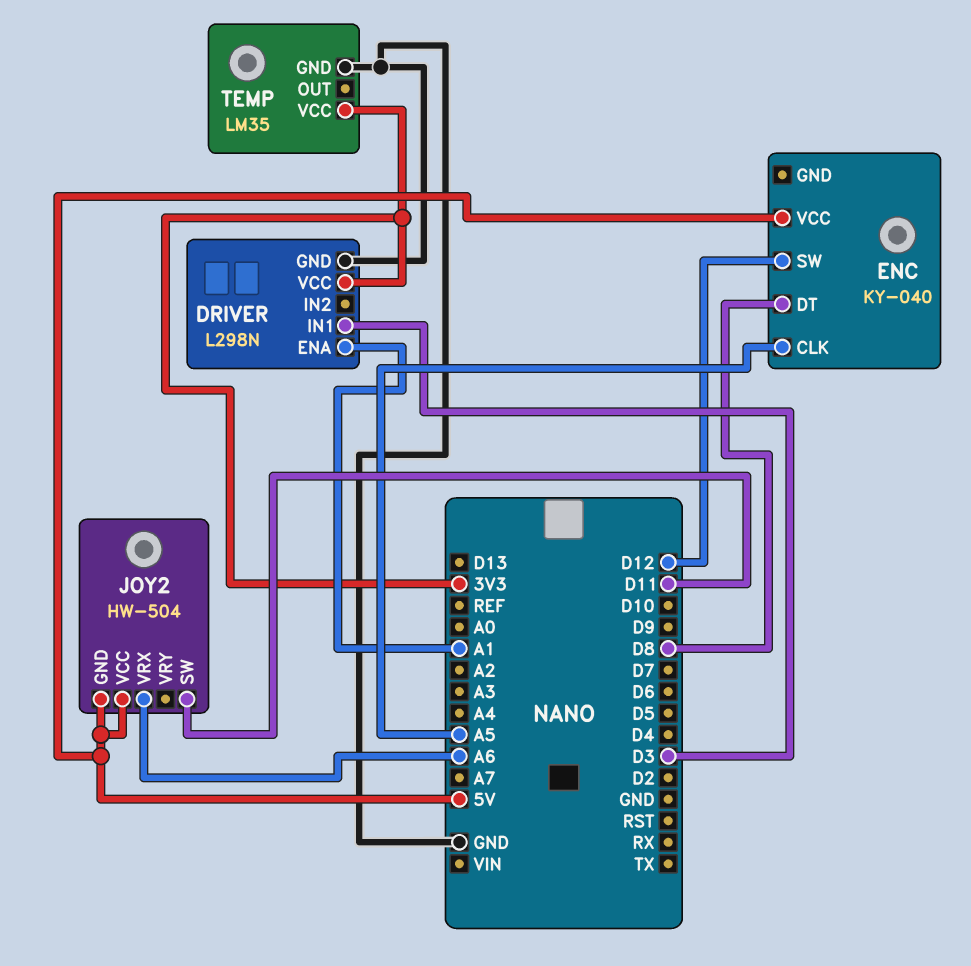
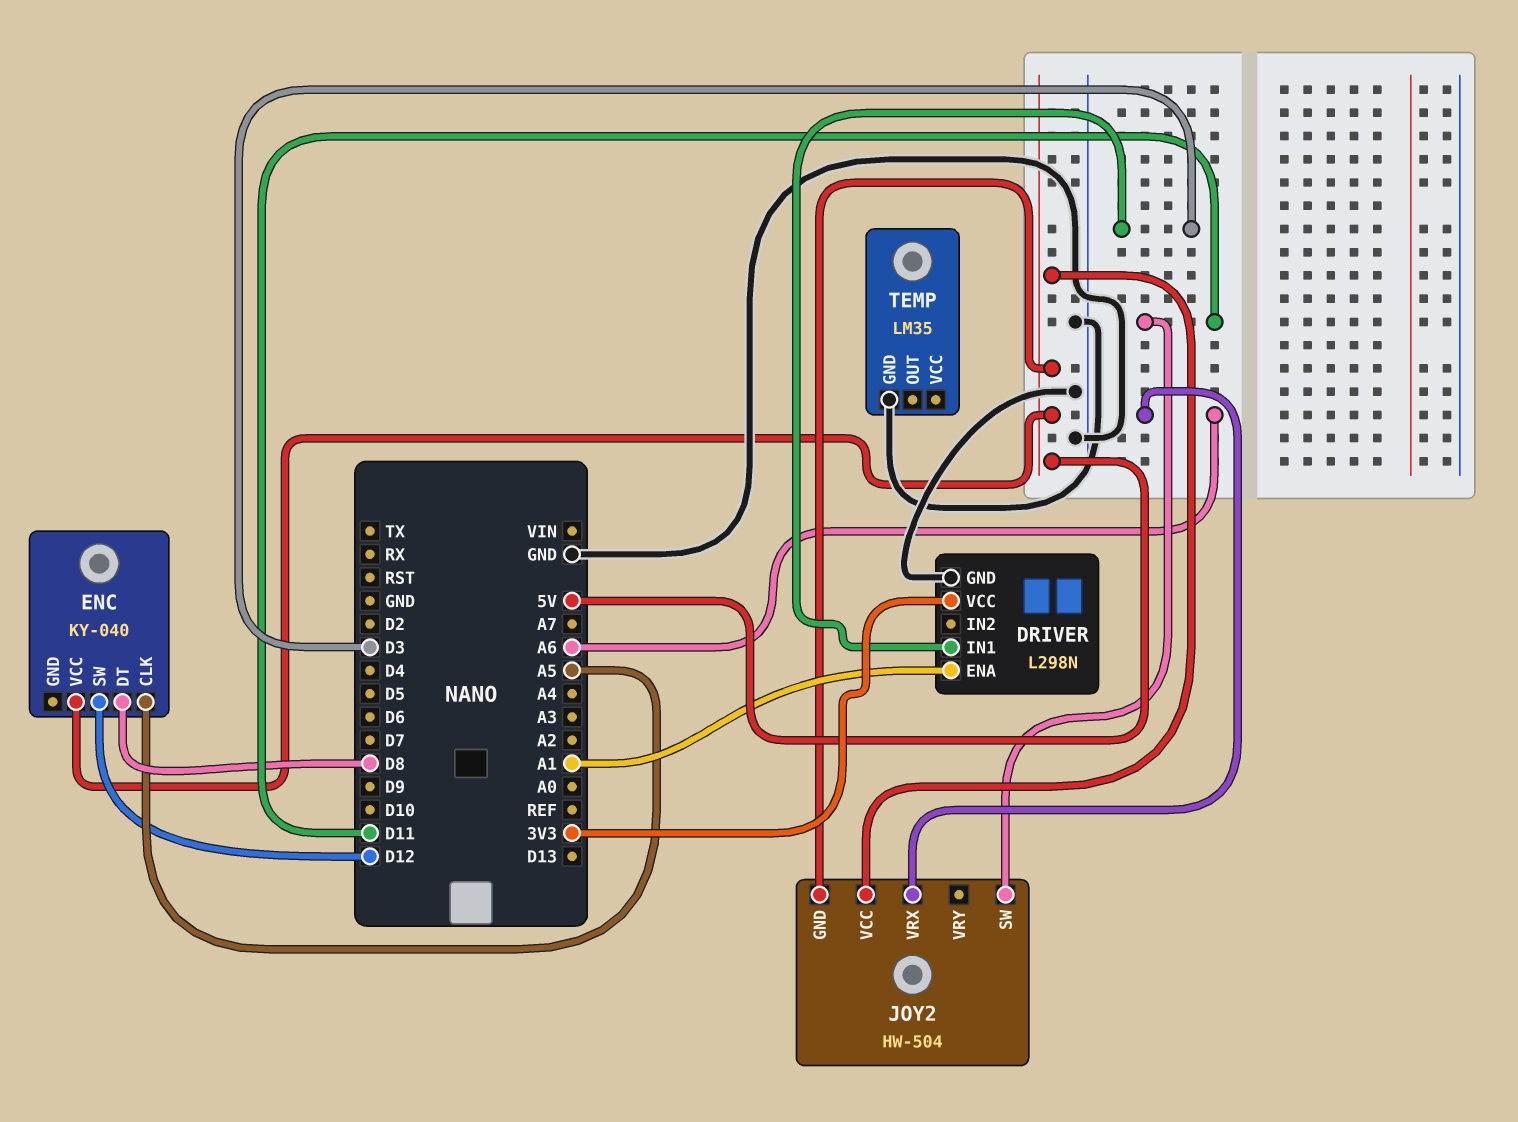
TEMP pin VCC: 3V3 -> none

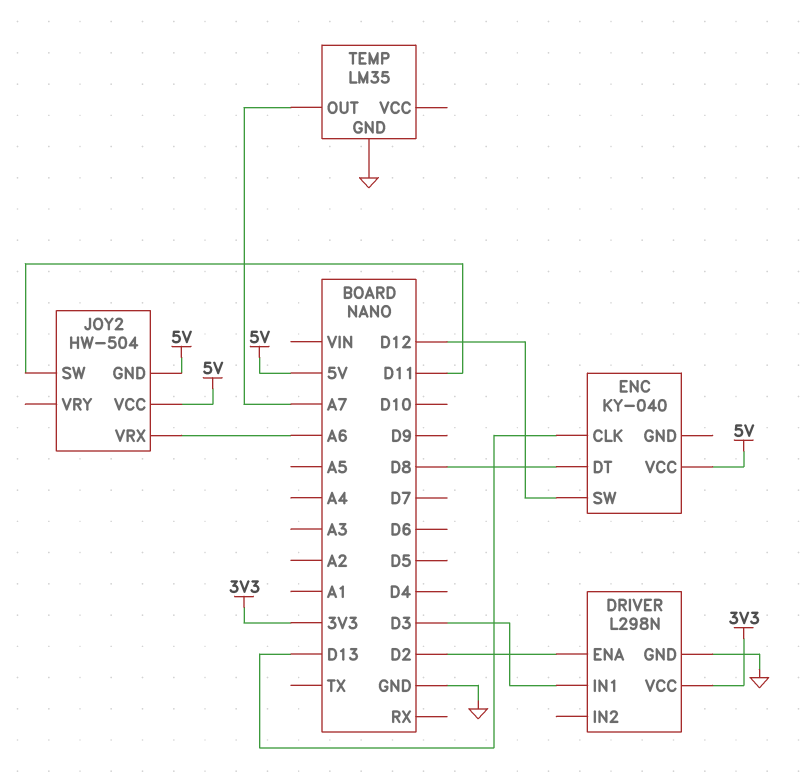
DRIVER pin ENA: A1 -> D2
ENC pin CLK: A5 -> D13
TEMP pin OUT: none -> A7

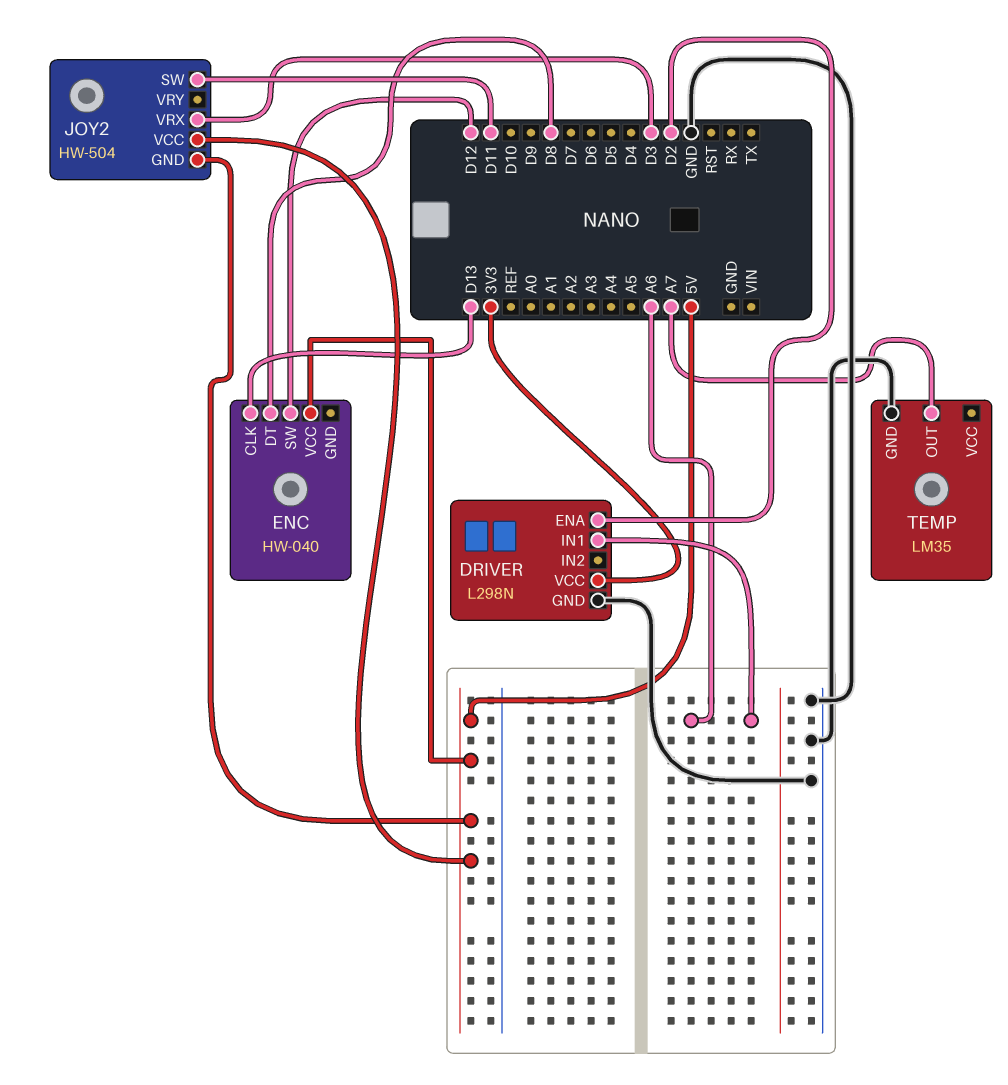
DRIVER pin IN1: D3 -> A6
ENC: KY-040 -> HW-040
JOY2 pin VRX: A6 -> D3

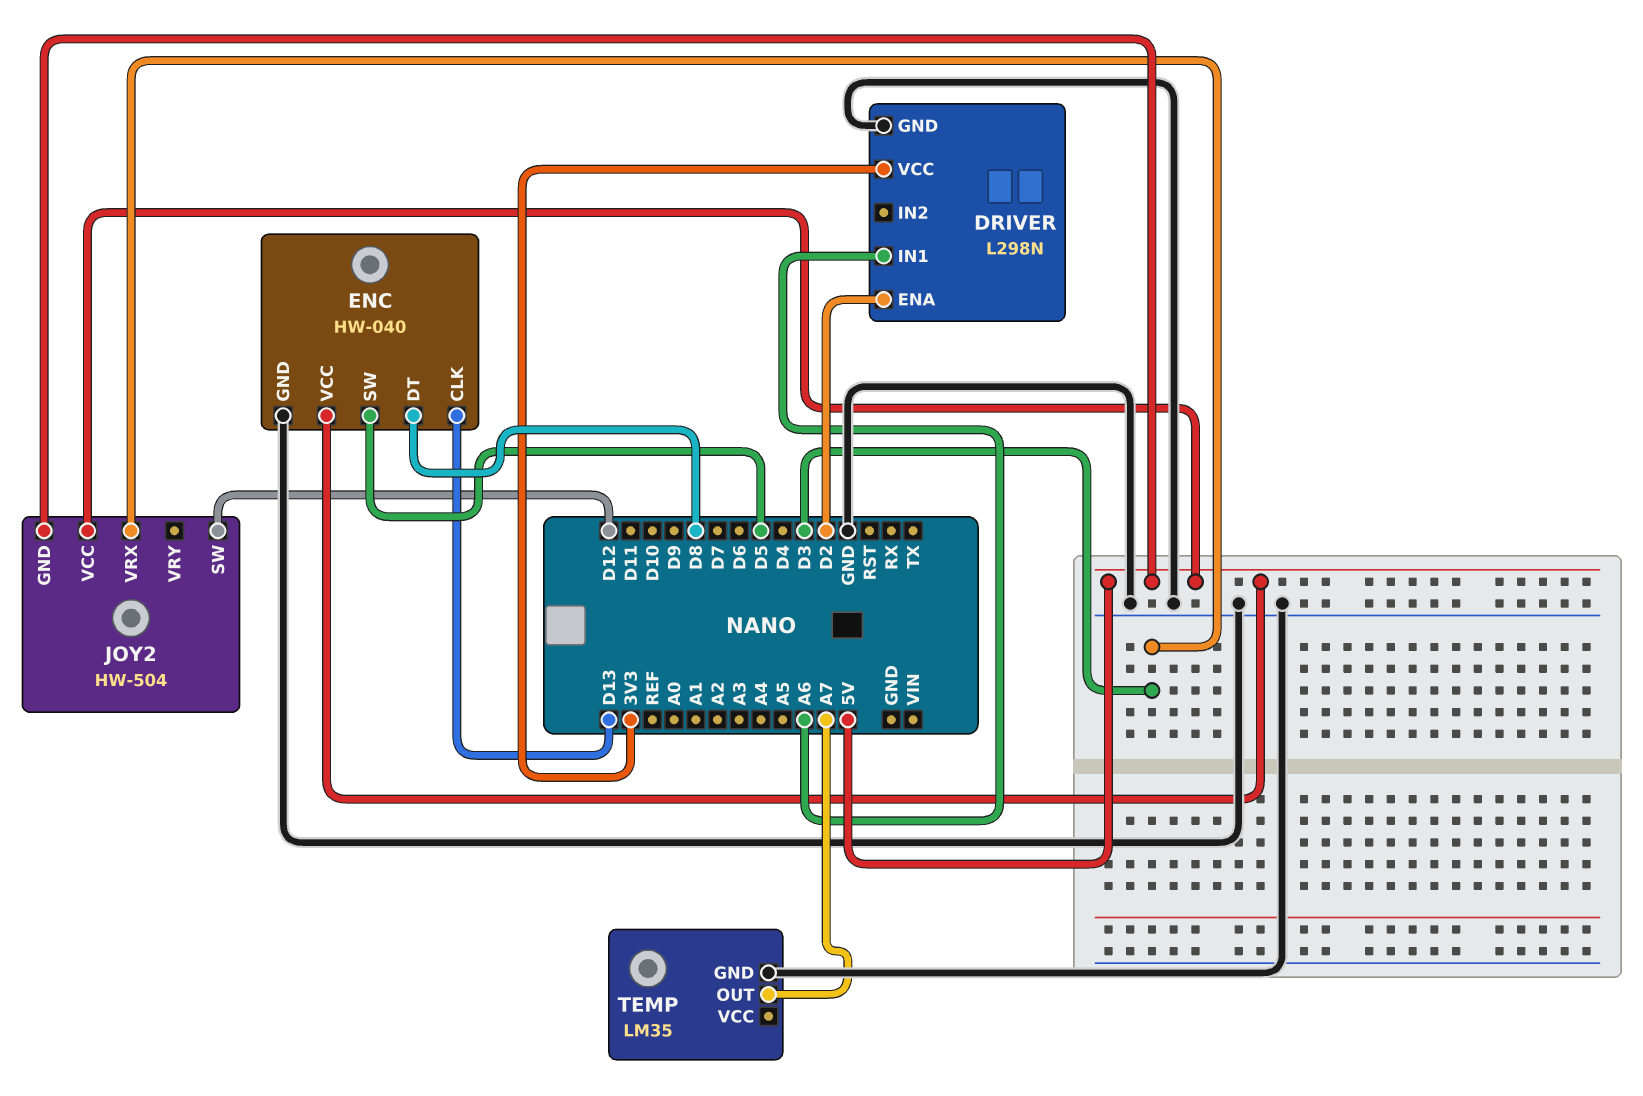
ENC pin GND: none -> GND
ENC pin SW: D12 -> D5
JOY2 pin SW: D11 -> D12

